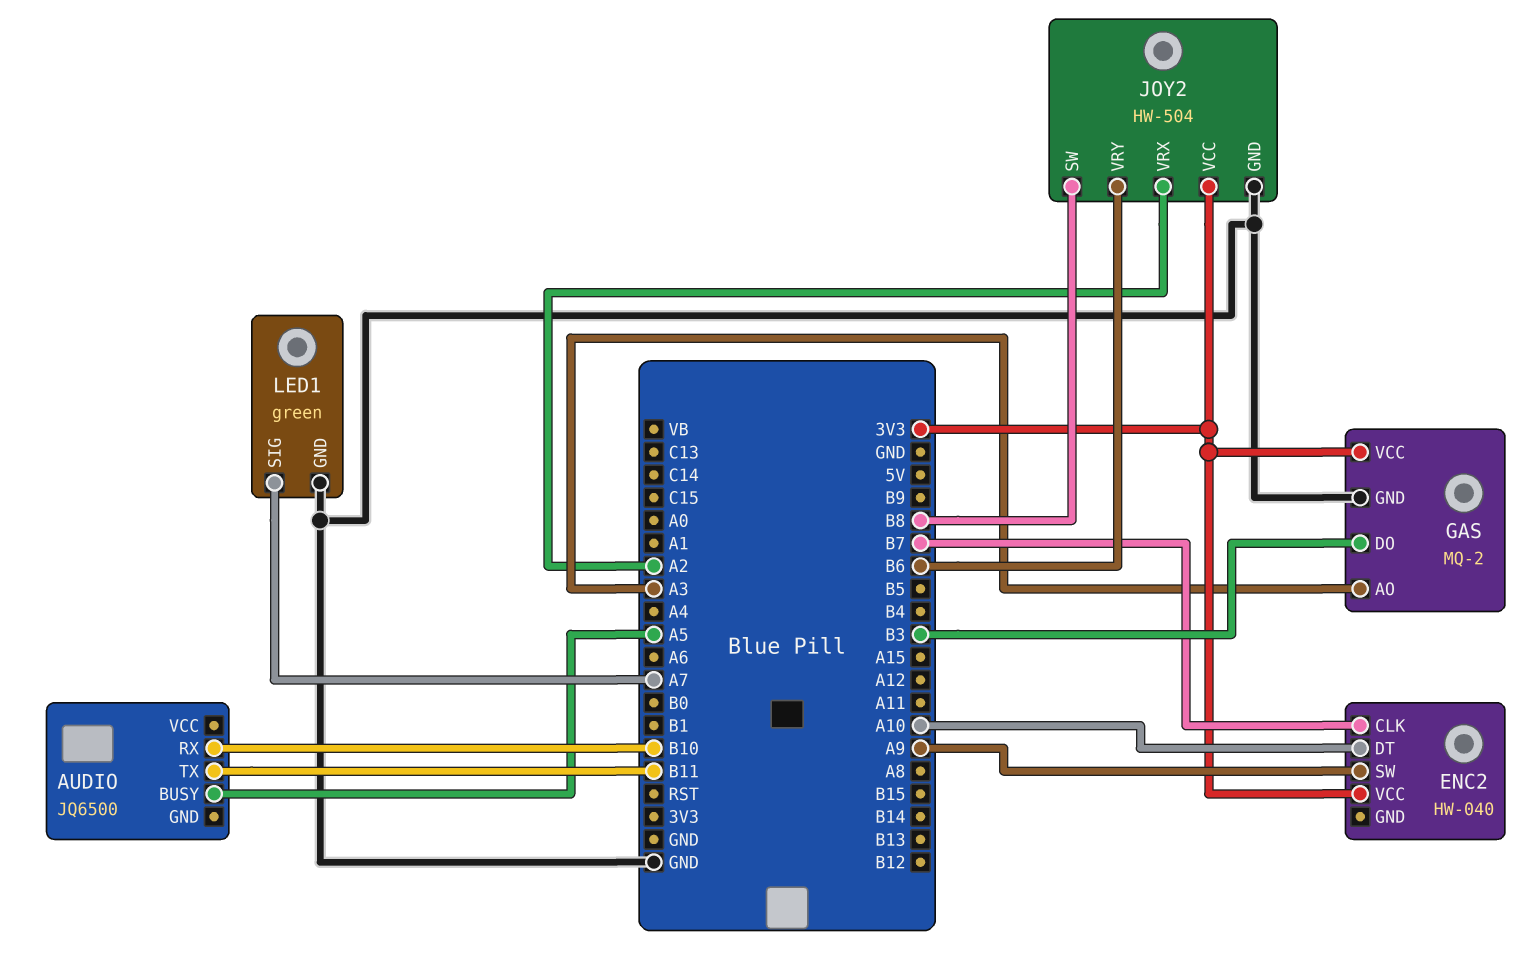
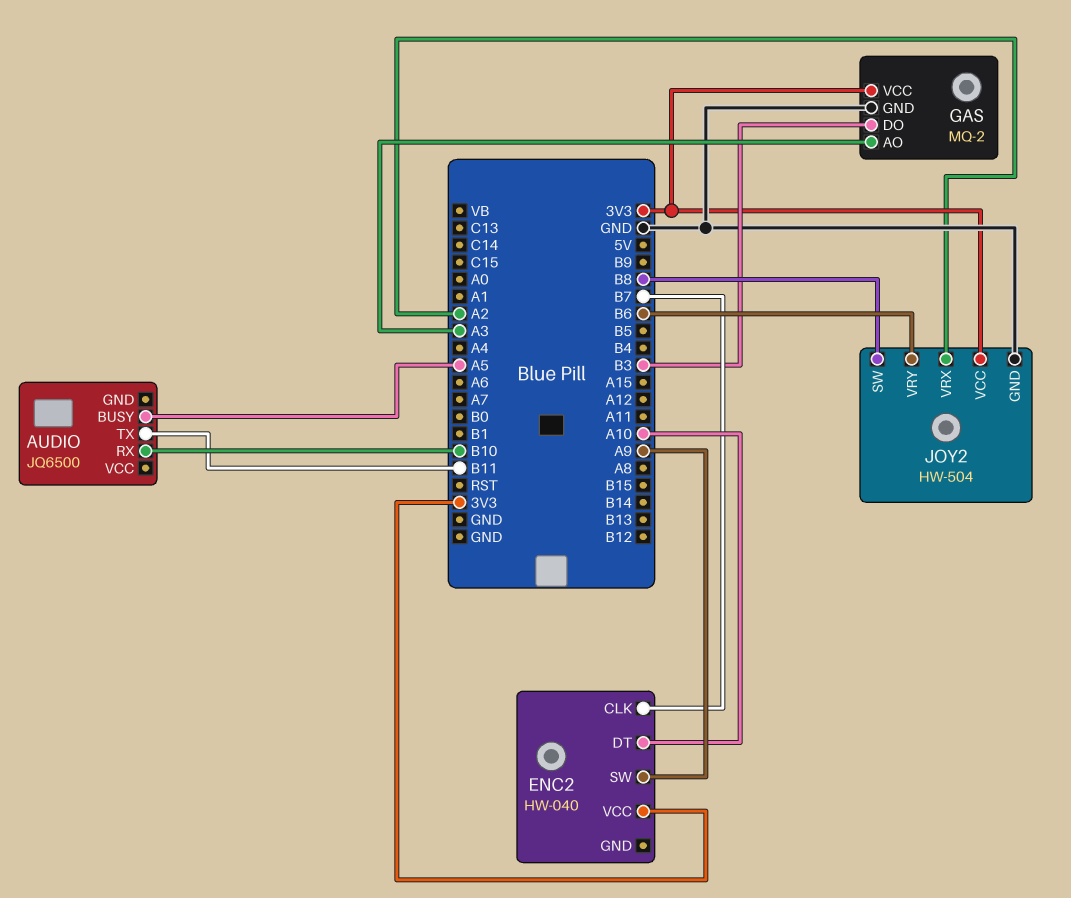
LED1: green -> none
LED1 pin GND: GND -> none
LED1 pin SIG: A7 -> none

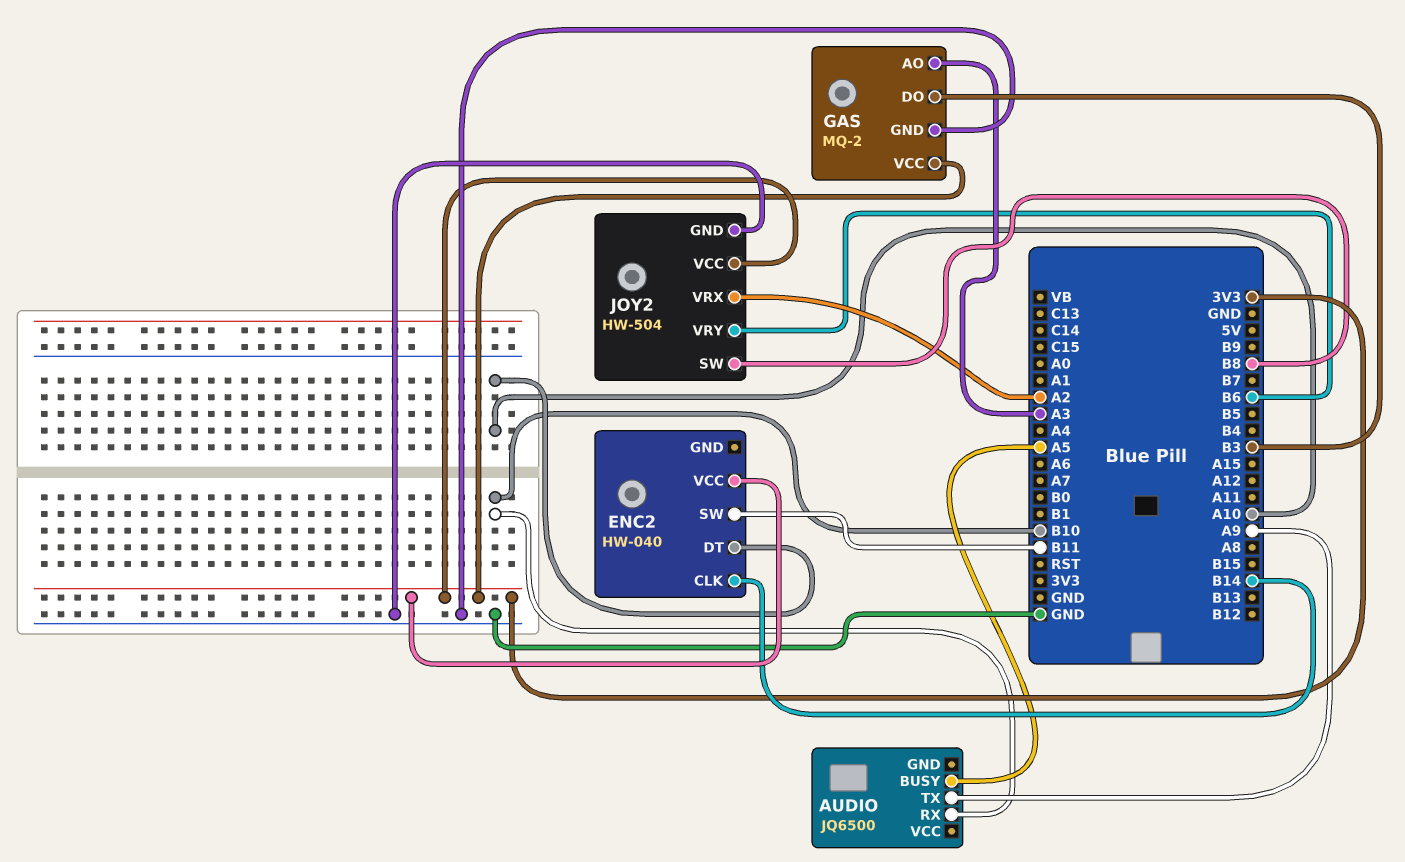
AUDIO pin TX: B11 -> A9
ENC2 pin CLK: B7 -> B14
ENC2 pin SW: A9 -> B11

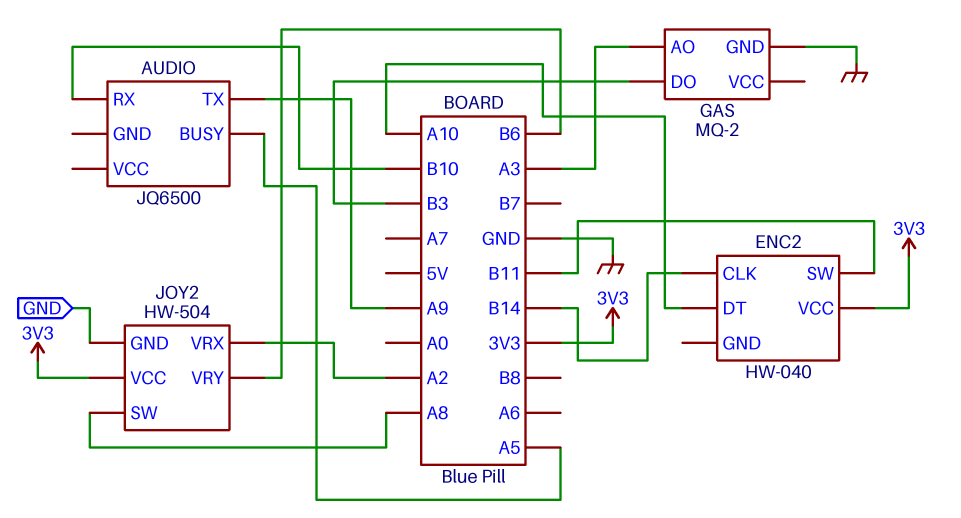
GAS pin VCC: 3V3 -> none
JOY2 pin SW: B8 -> A8

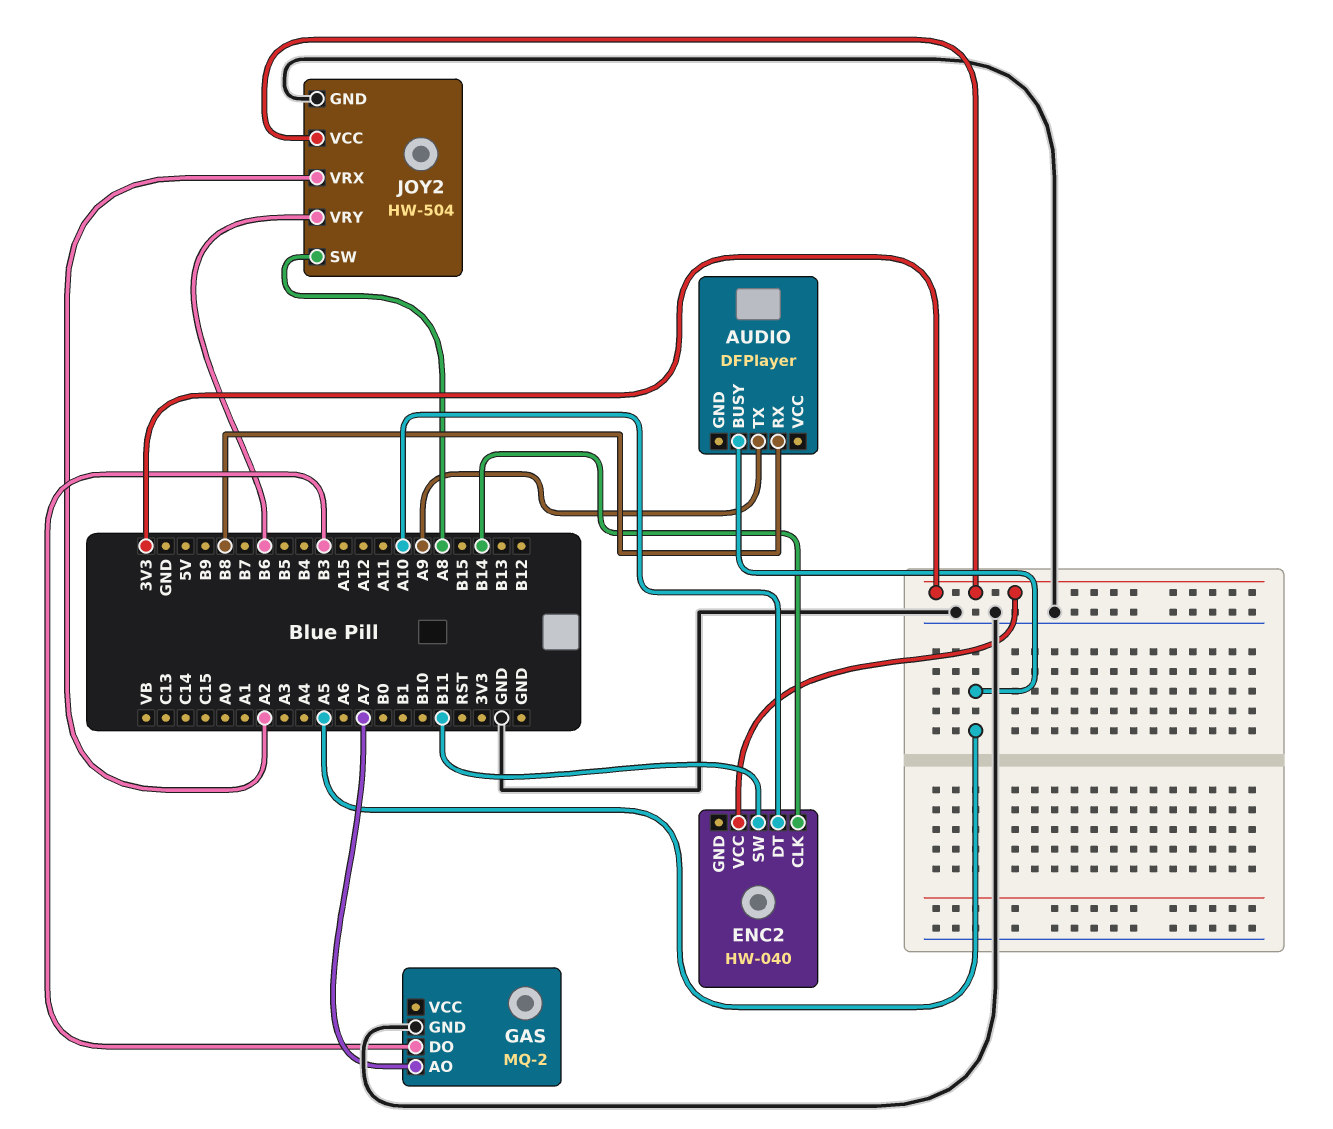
AUDIO: JQ6500 -> DFPlayer
AUDIO pin RX: B10 -> B8
GAS pin AO: A3 -> A7

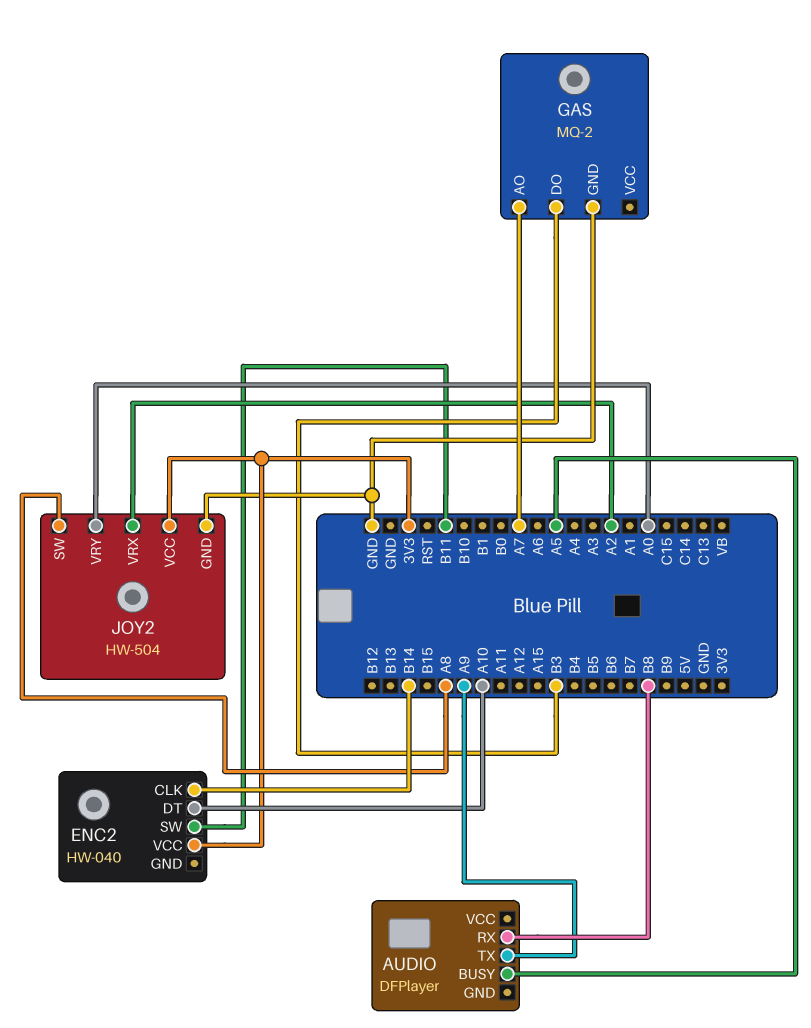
JOY2 pin VRY: B6 -> A0

